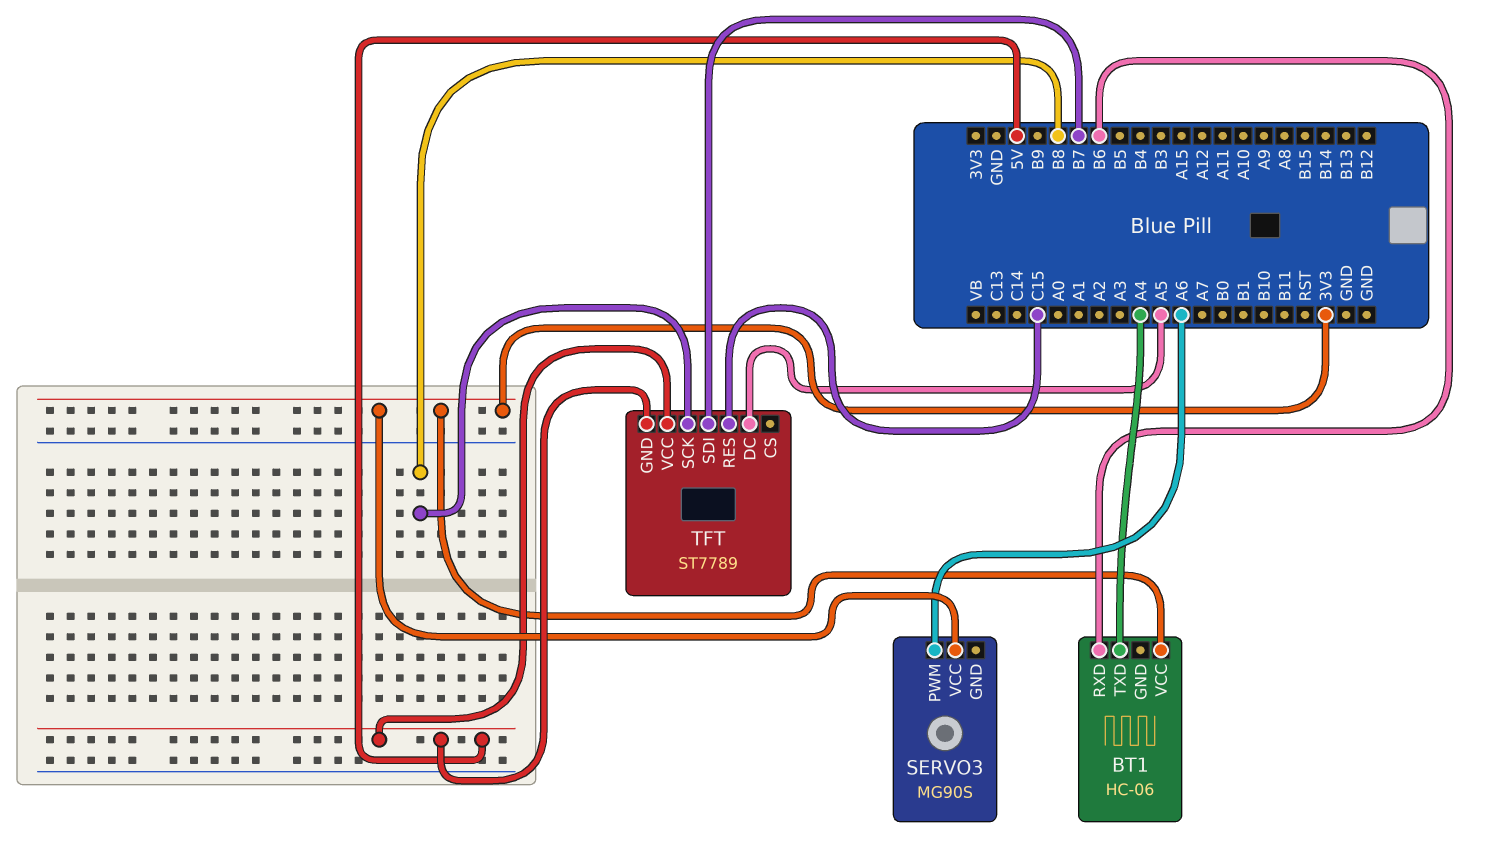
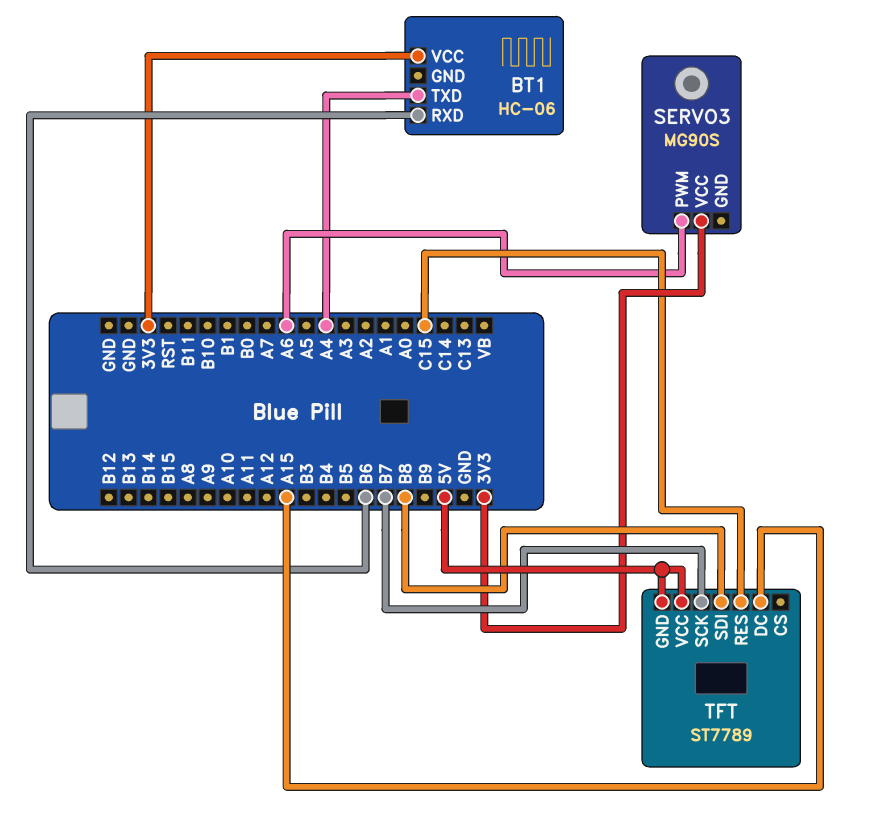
TFT pin DC: A5 -> A15
TFT pin SCK: B8 -> B7
TFT pin SDI: B7 -> B8

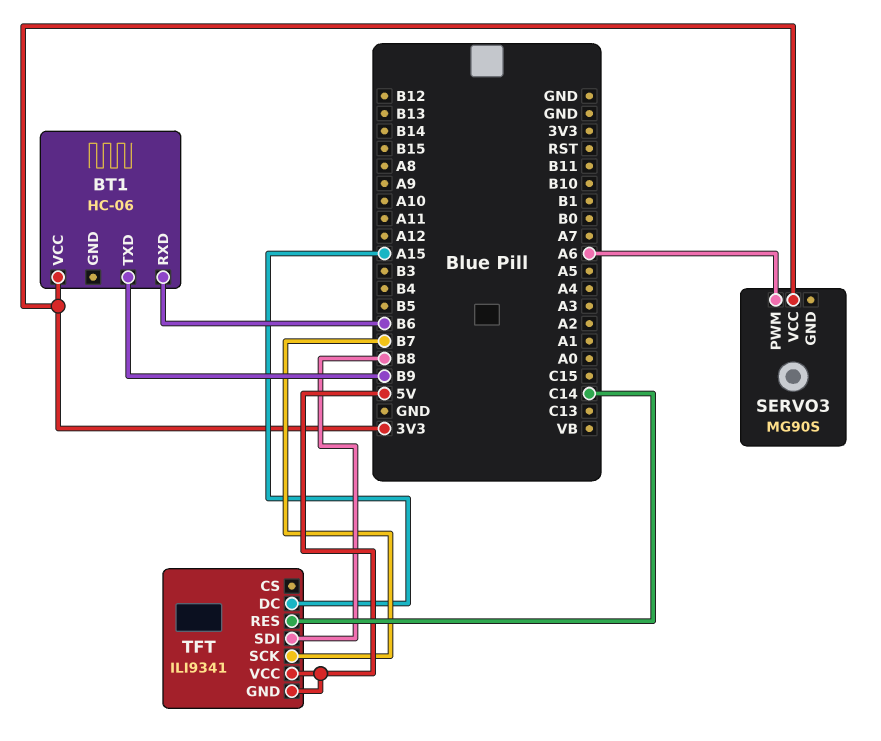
BT1 pin TXD: A4 -> B9
TFT: ST7789 -> ILI9341
TFT pin RES: C15 -> C14

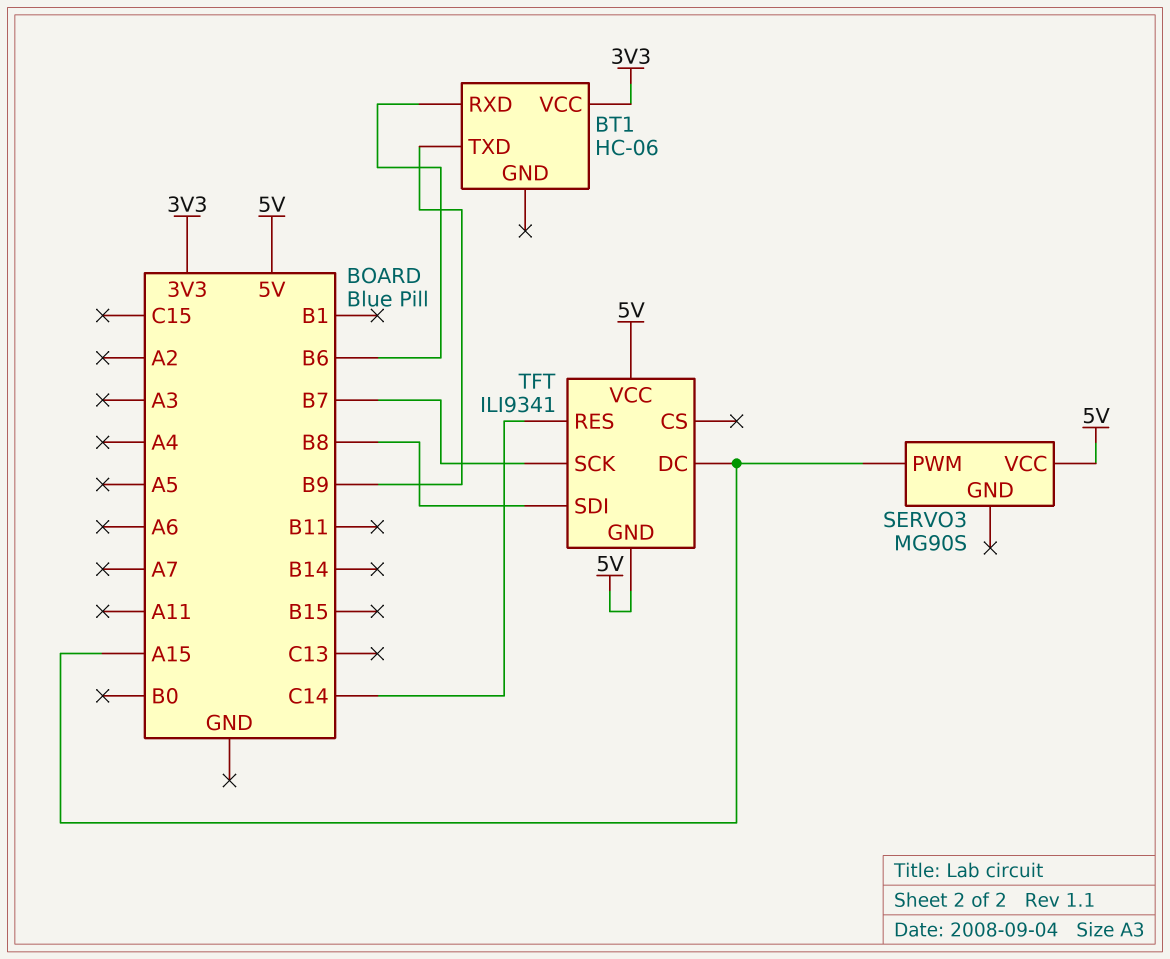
SERVO3 pin PWM: A6 -> A15
SERVO3 pin VCC: 3V3 -> 5V

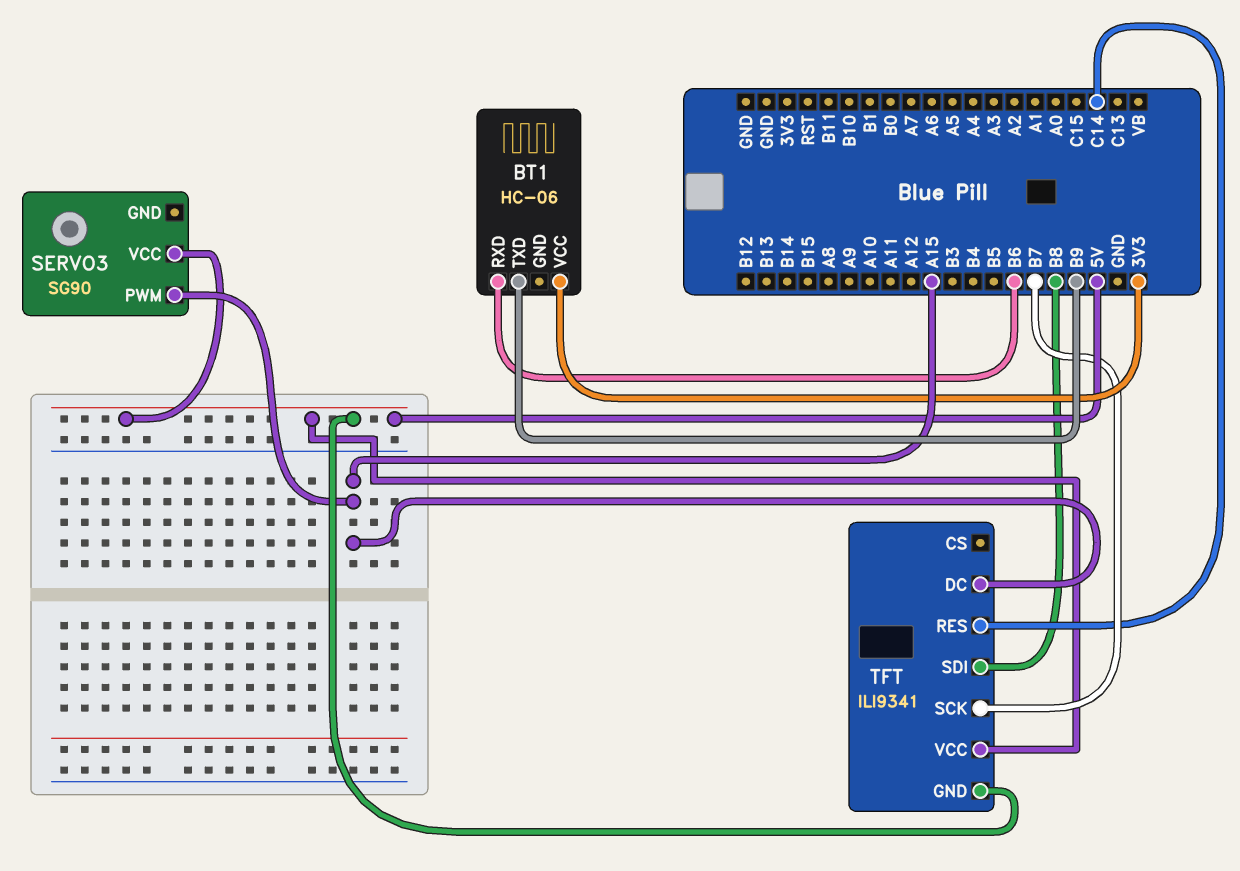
SERVO3: MG90S -> SG90

